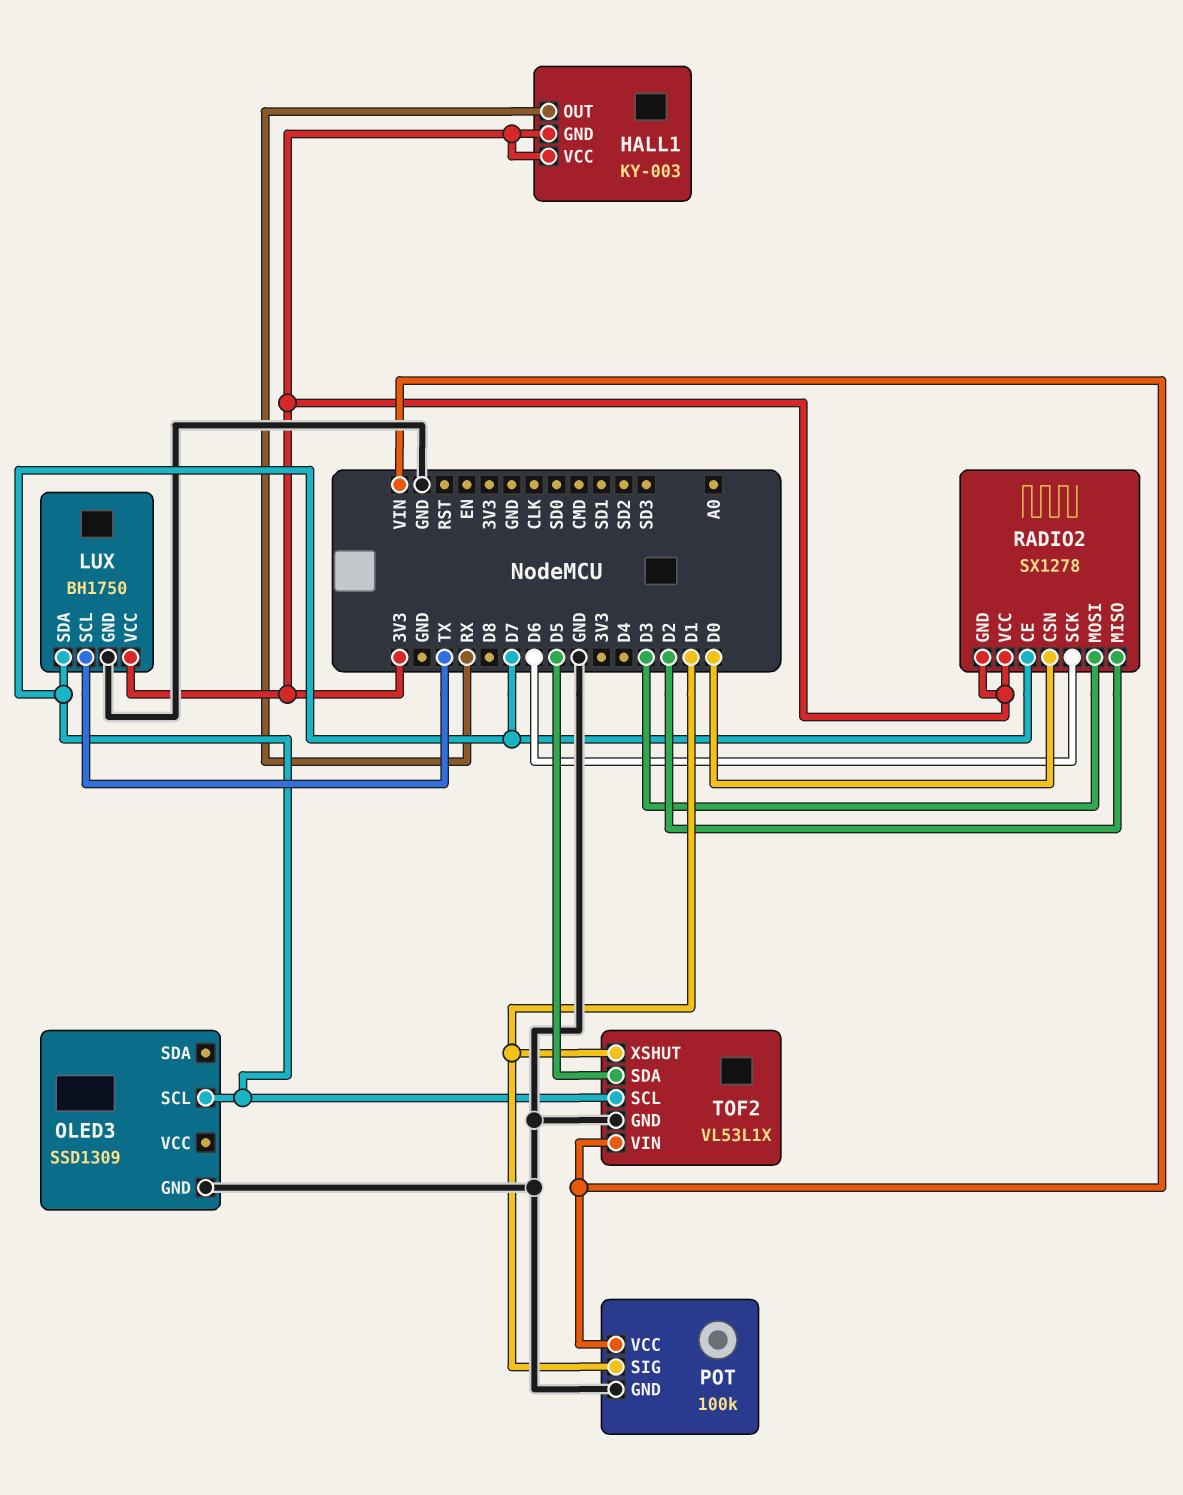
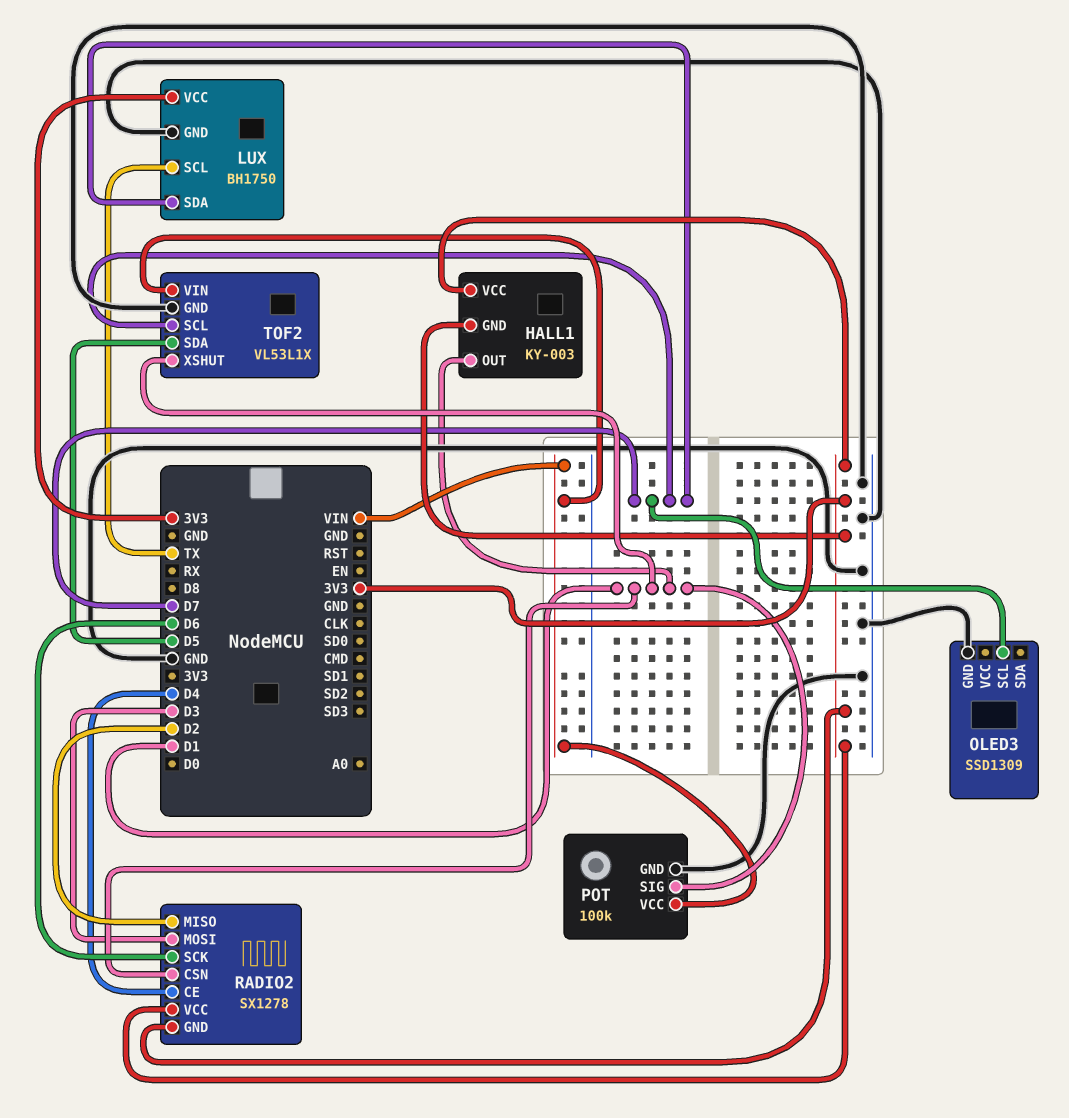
HALL1 pin OUT: RX -> D1
RADIO2 pin CE: D7 -> D4
RADIO2 pin CSN: D0 -> D1

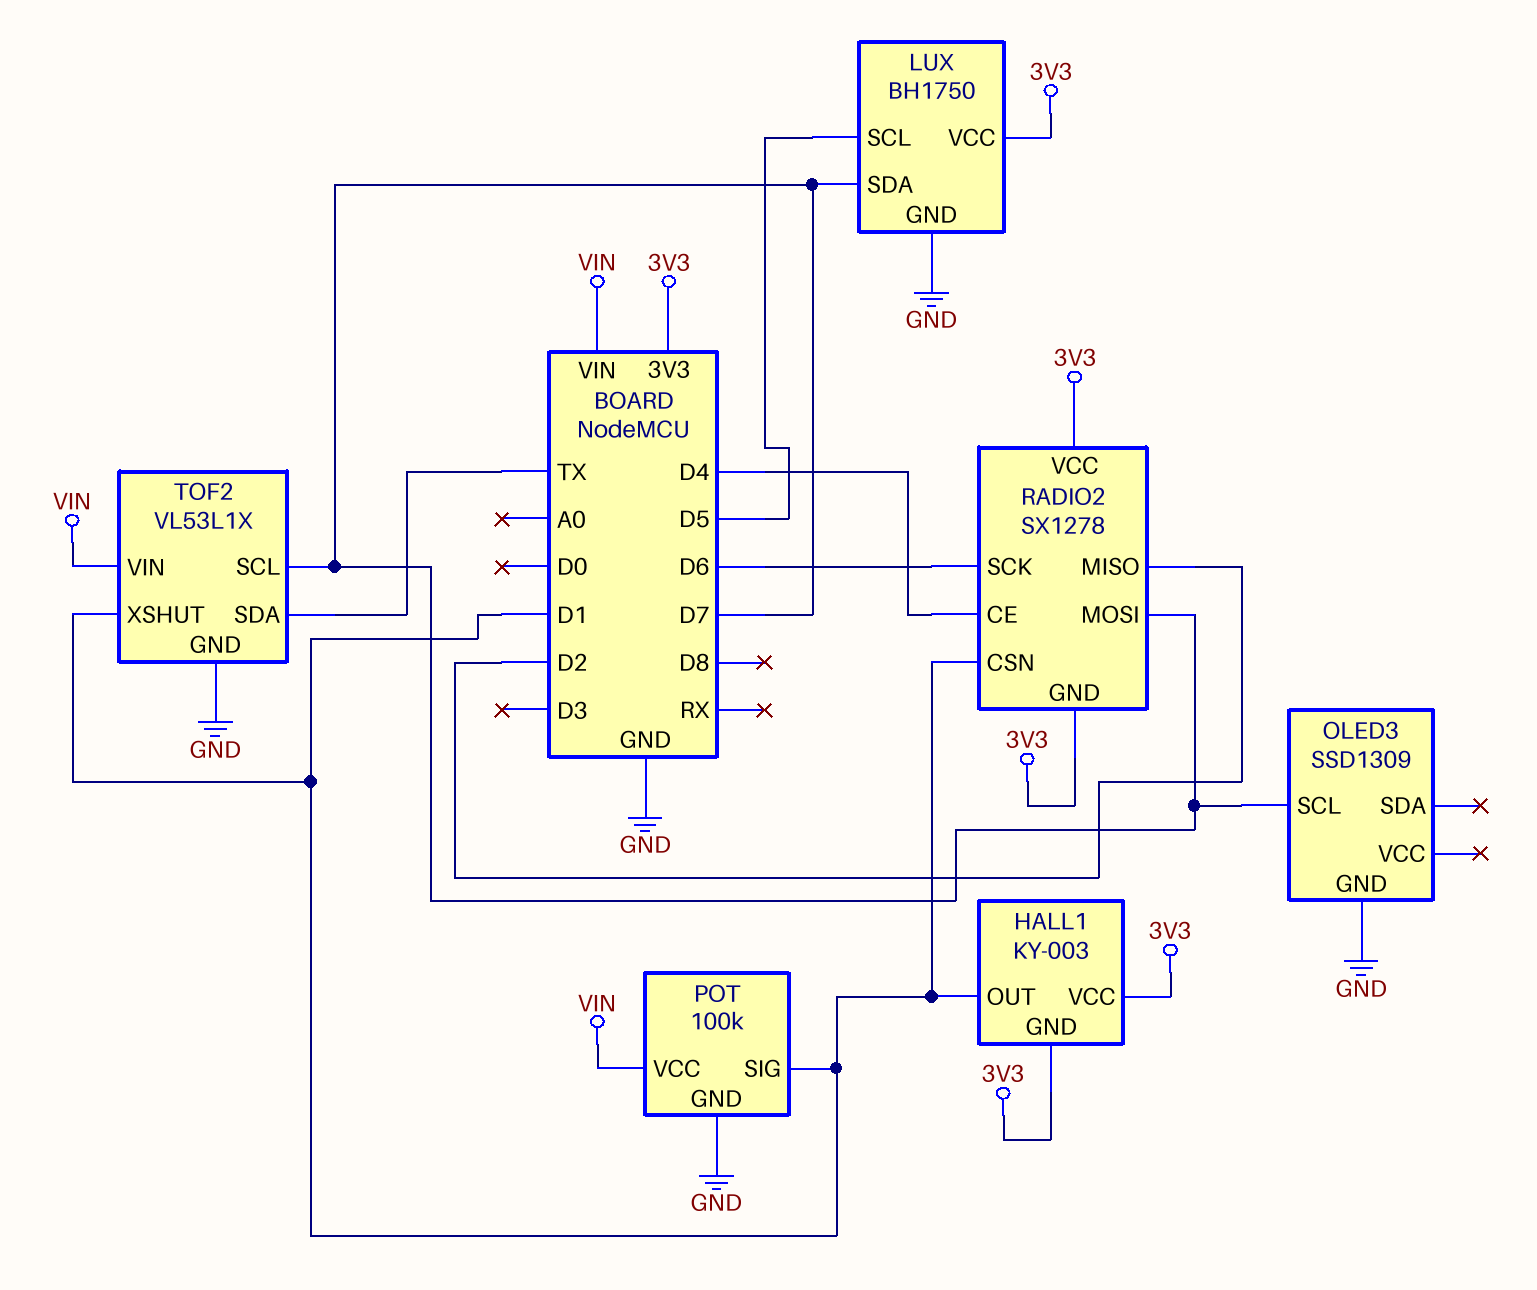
LUX pin SCL: TX -> D5
RADIO2 pin MOSI: D3 -> D7
TOF2 pin SDA: D5 -> TX

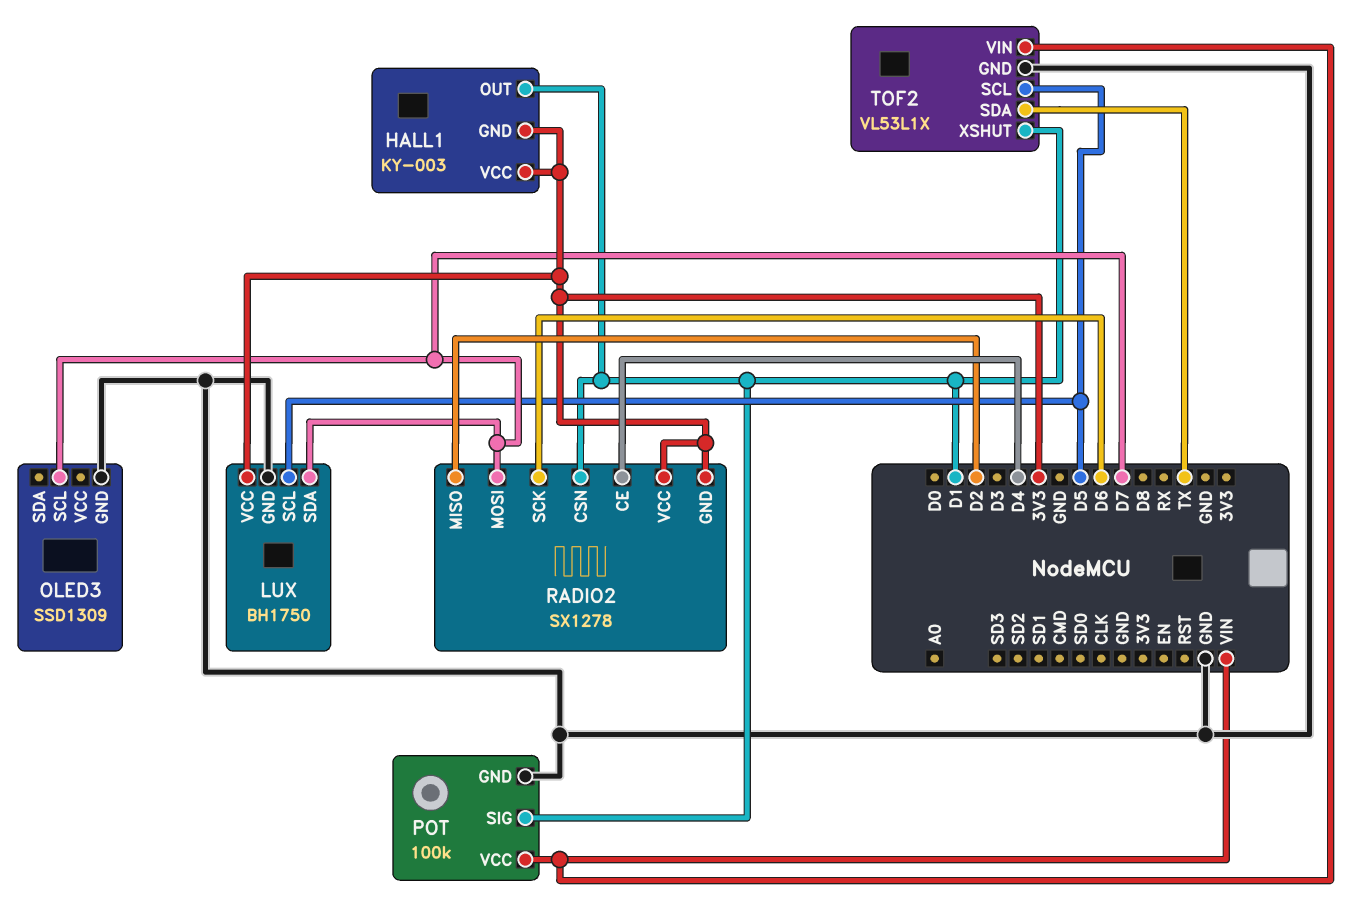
TOF2 pin SCL: D7 -> D5

